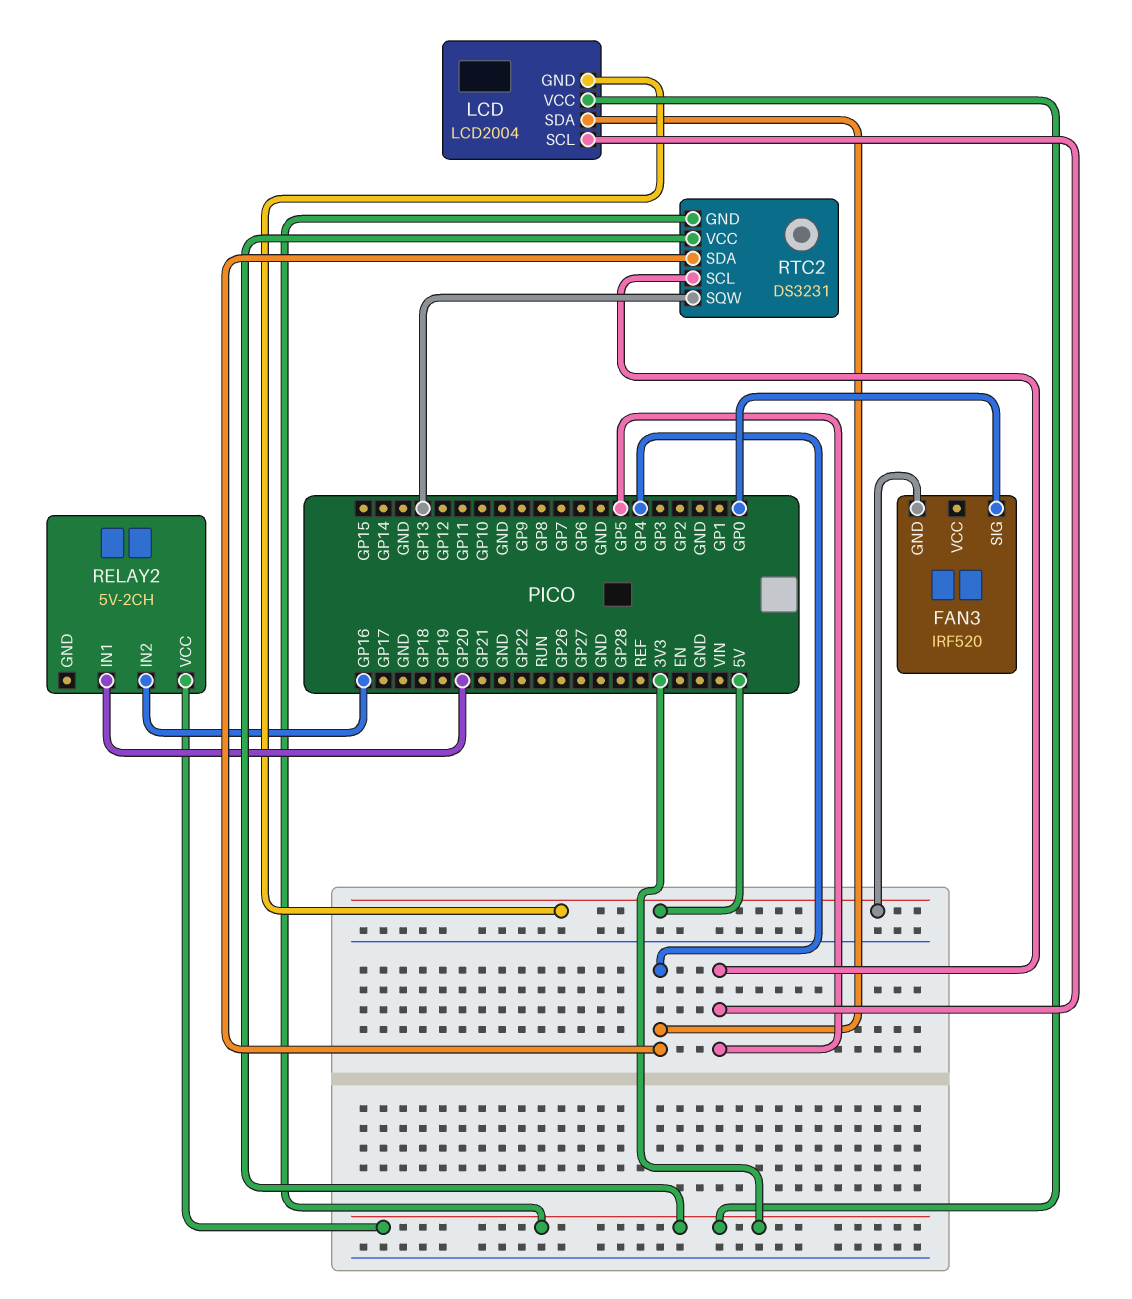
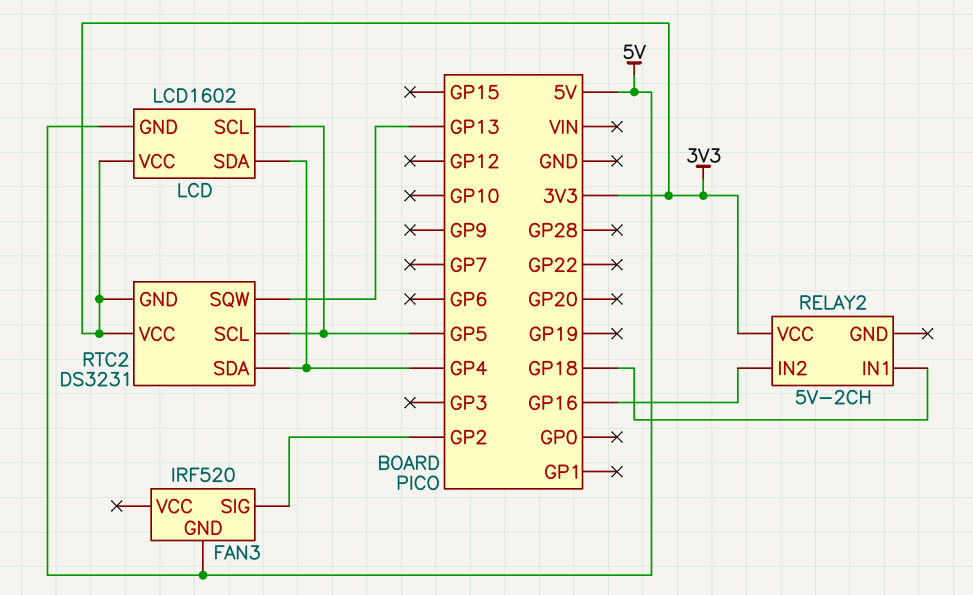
FAN3 pin SIG: GP0 -> GP2
LCD: LCD2004 -> LCD1602
RELAY2 pin IN1: GP20 -> GP18

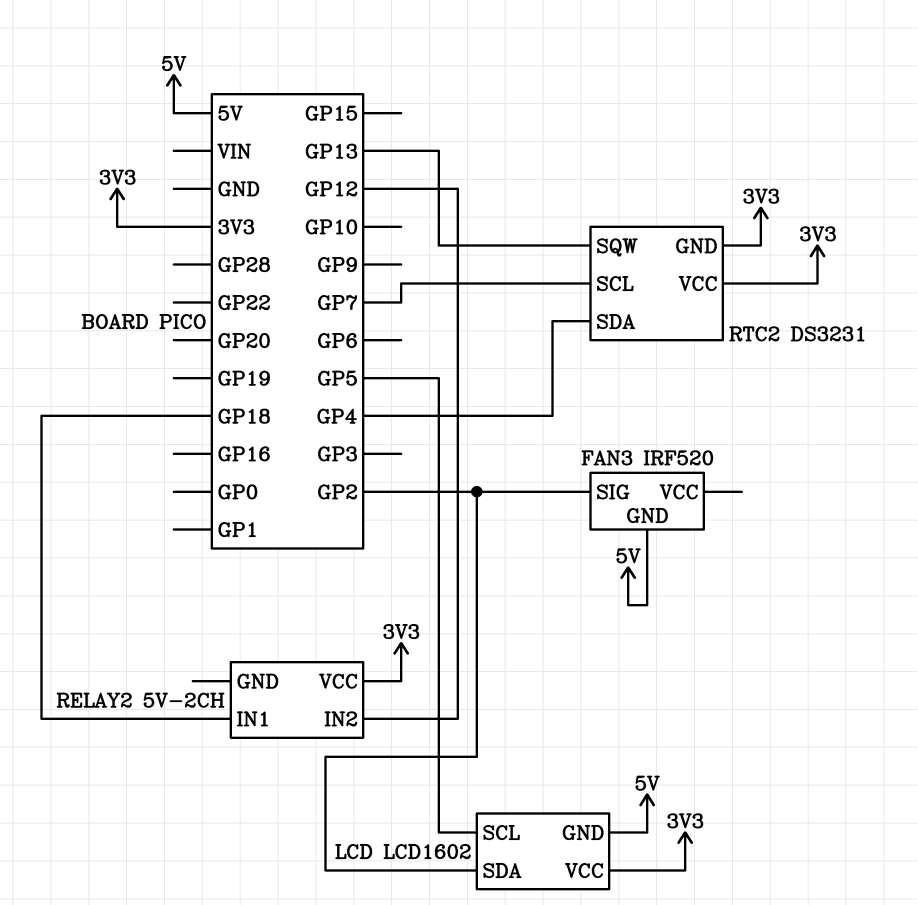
LCD pin SDA: GP4 -> GP2
RELAY2 pin IN2: GP16 -> GP12
RTC2 pin SCL: GP5 -> GP7

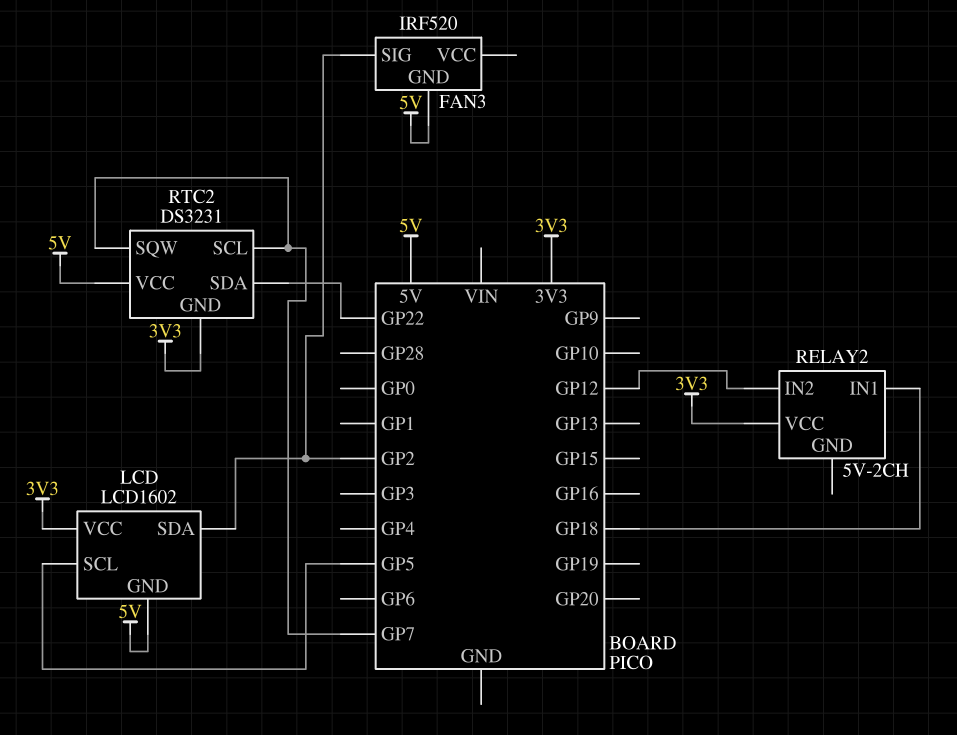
RTC2 pin SDA: GP4 -> GP22
RTC2 pin SQW: GP13 -> GP7
RTC2 pin VCC: 3V3 -> 5V

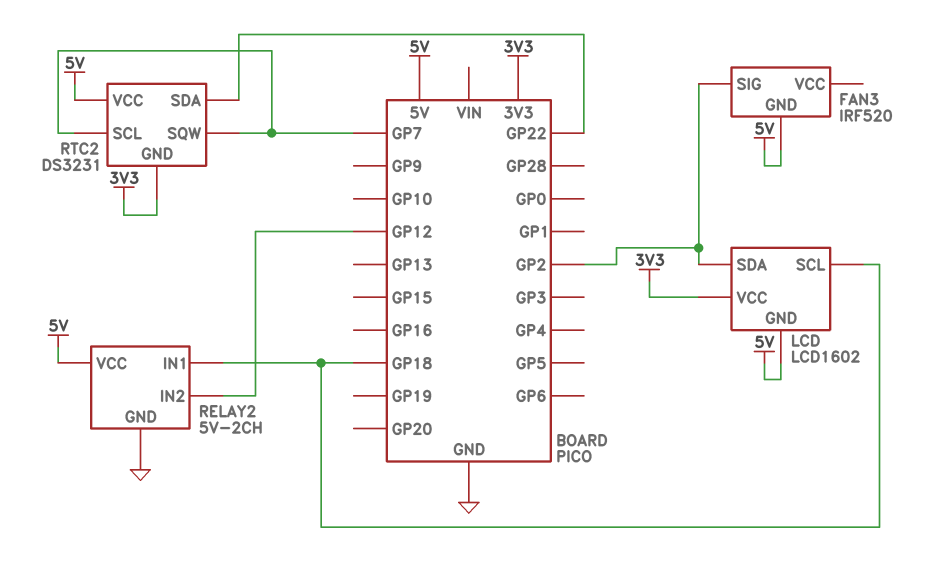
LCD pin SCL: GP5 -> GP18
RELAY2 pin GND: none -> GND
RELAY2 pin VCC: 3V3 -> 5V

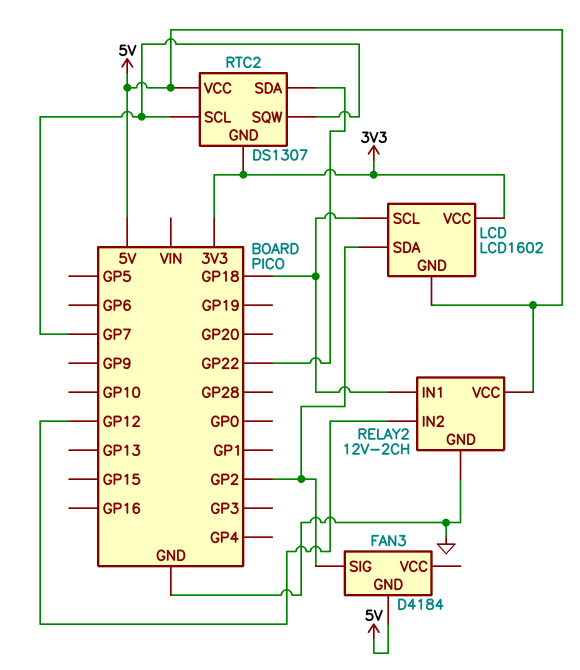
FAN3: IRF520 -> D4184
RELAY2: 5V-2CH -> 12V-2CH
RTC2: DS3231 -> DS1307

